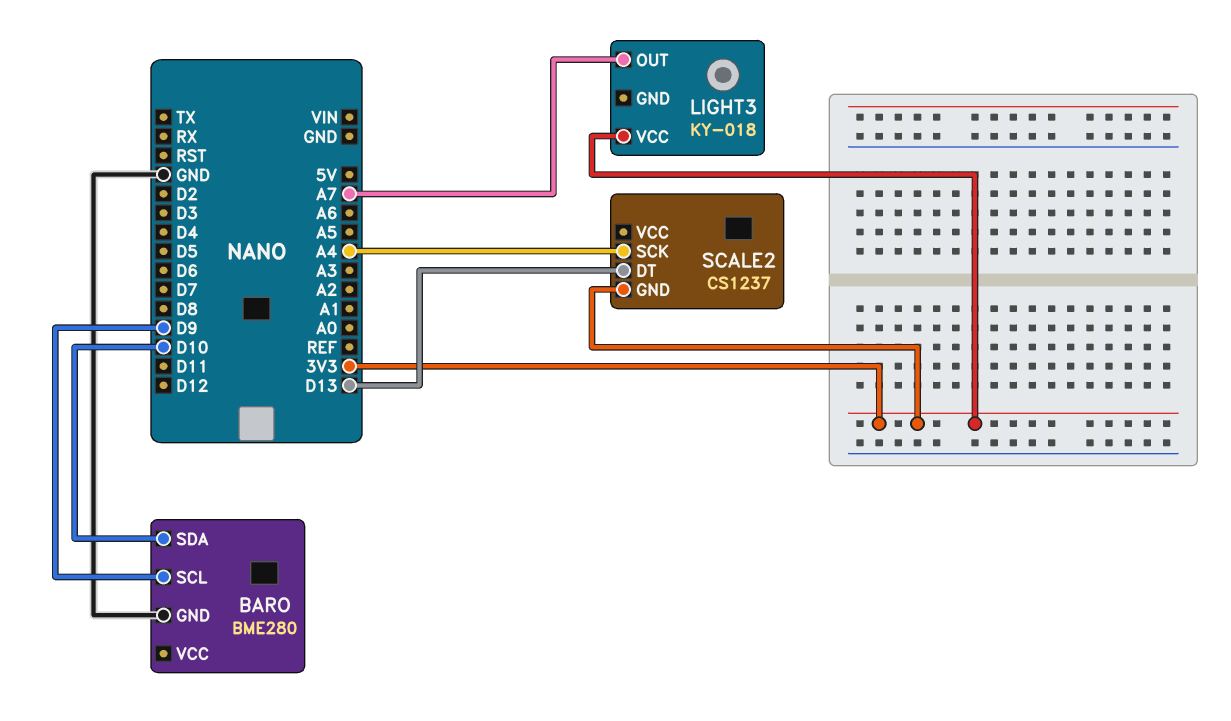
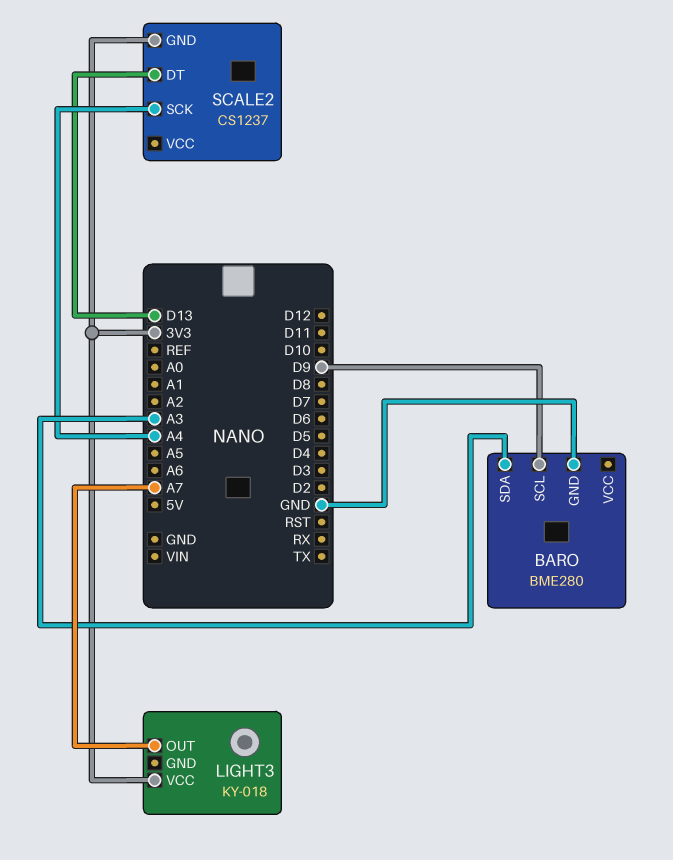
BARO pin SDA: D10 -> A3

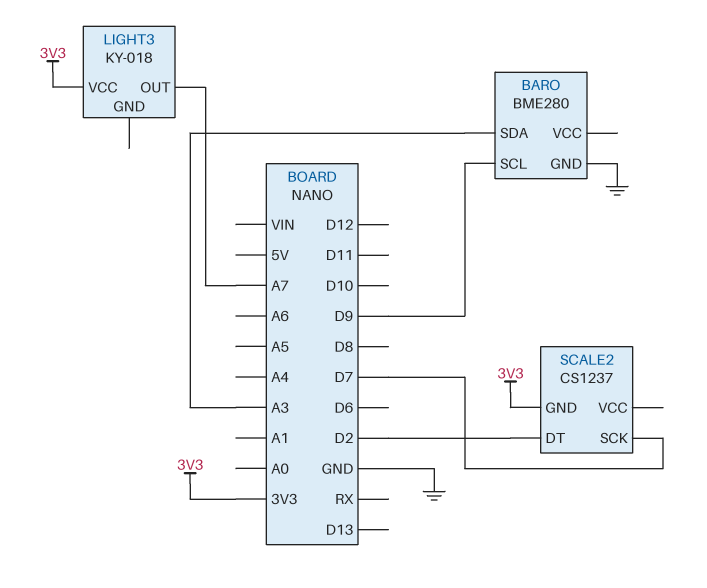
SCALE2 pin DT: D13 -> D2
SCALE2 pin SCK: A4 -> D7

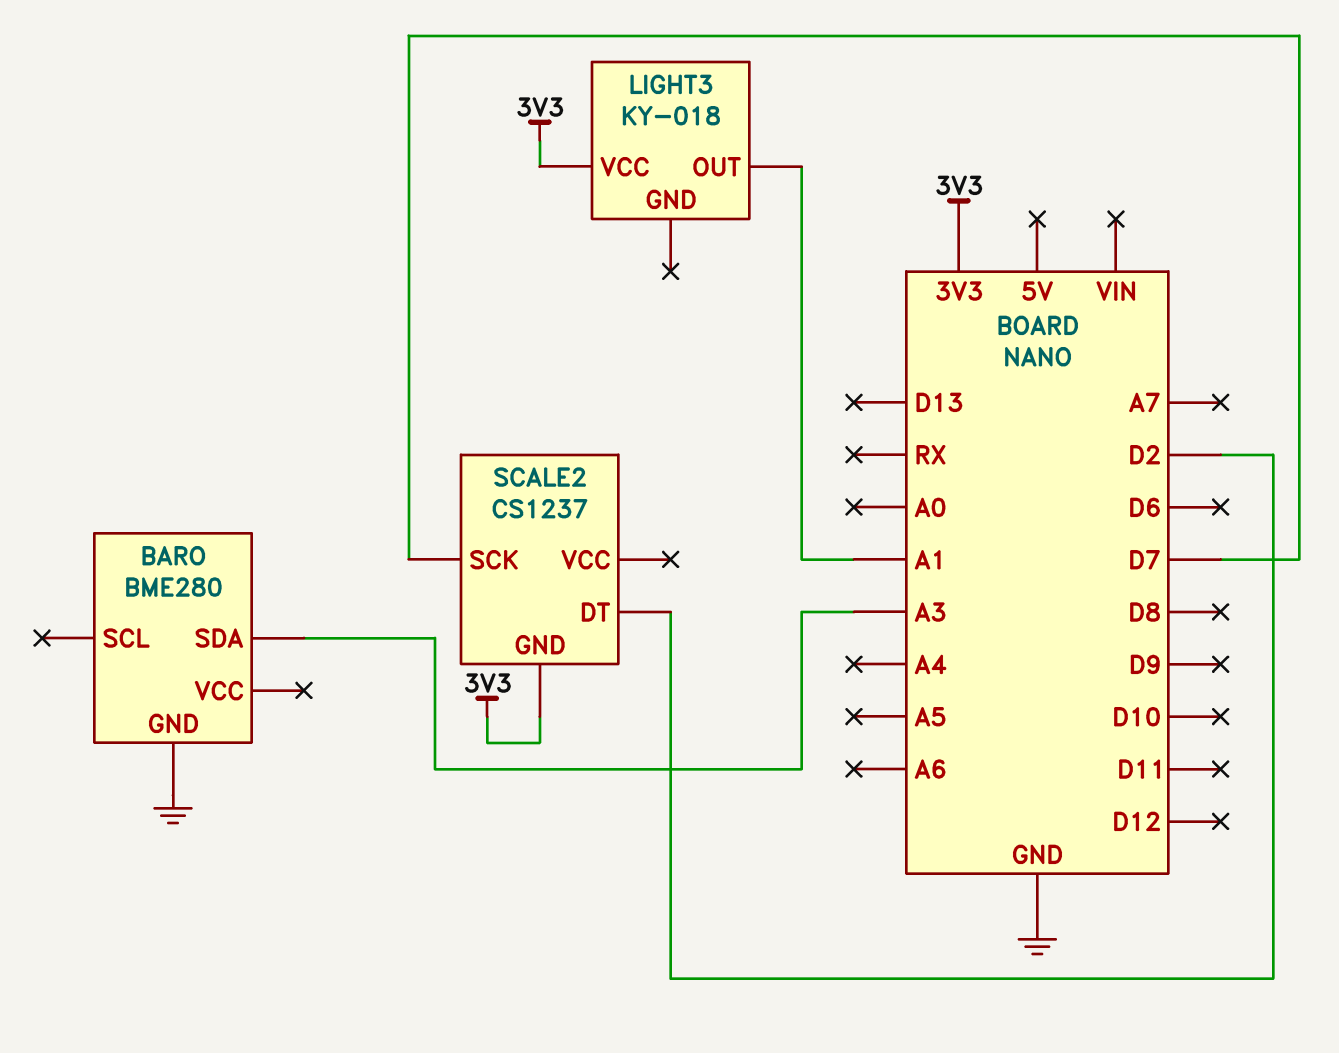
BARO pin SCL: D9 -> none
LIGHT3 pin OUT: A7 -> A1

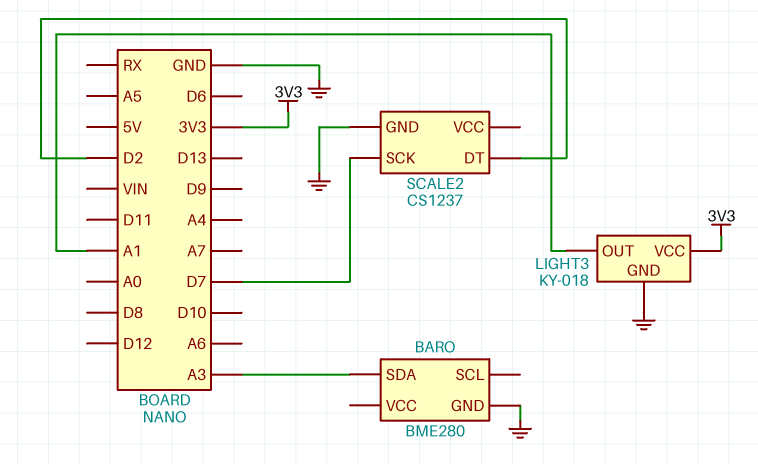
LIGHT3 pin GND: none -> GND
SCALE2 pin GND: 3V3 -> GND

